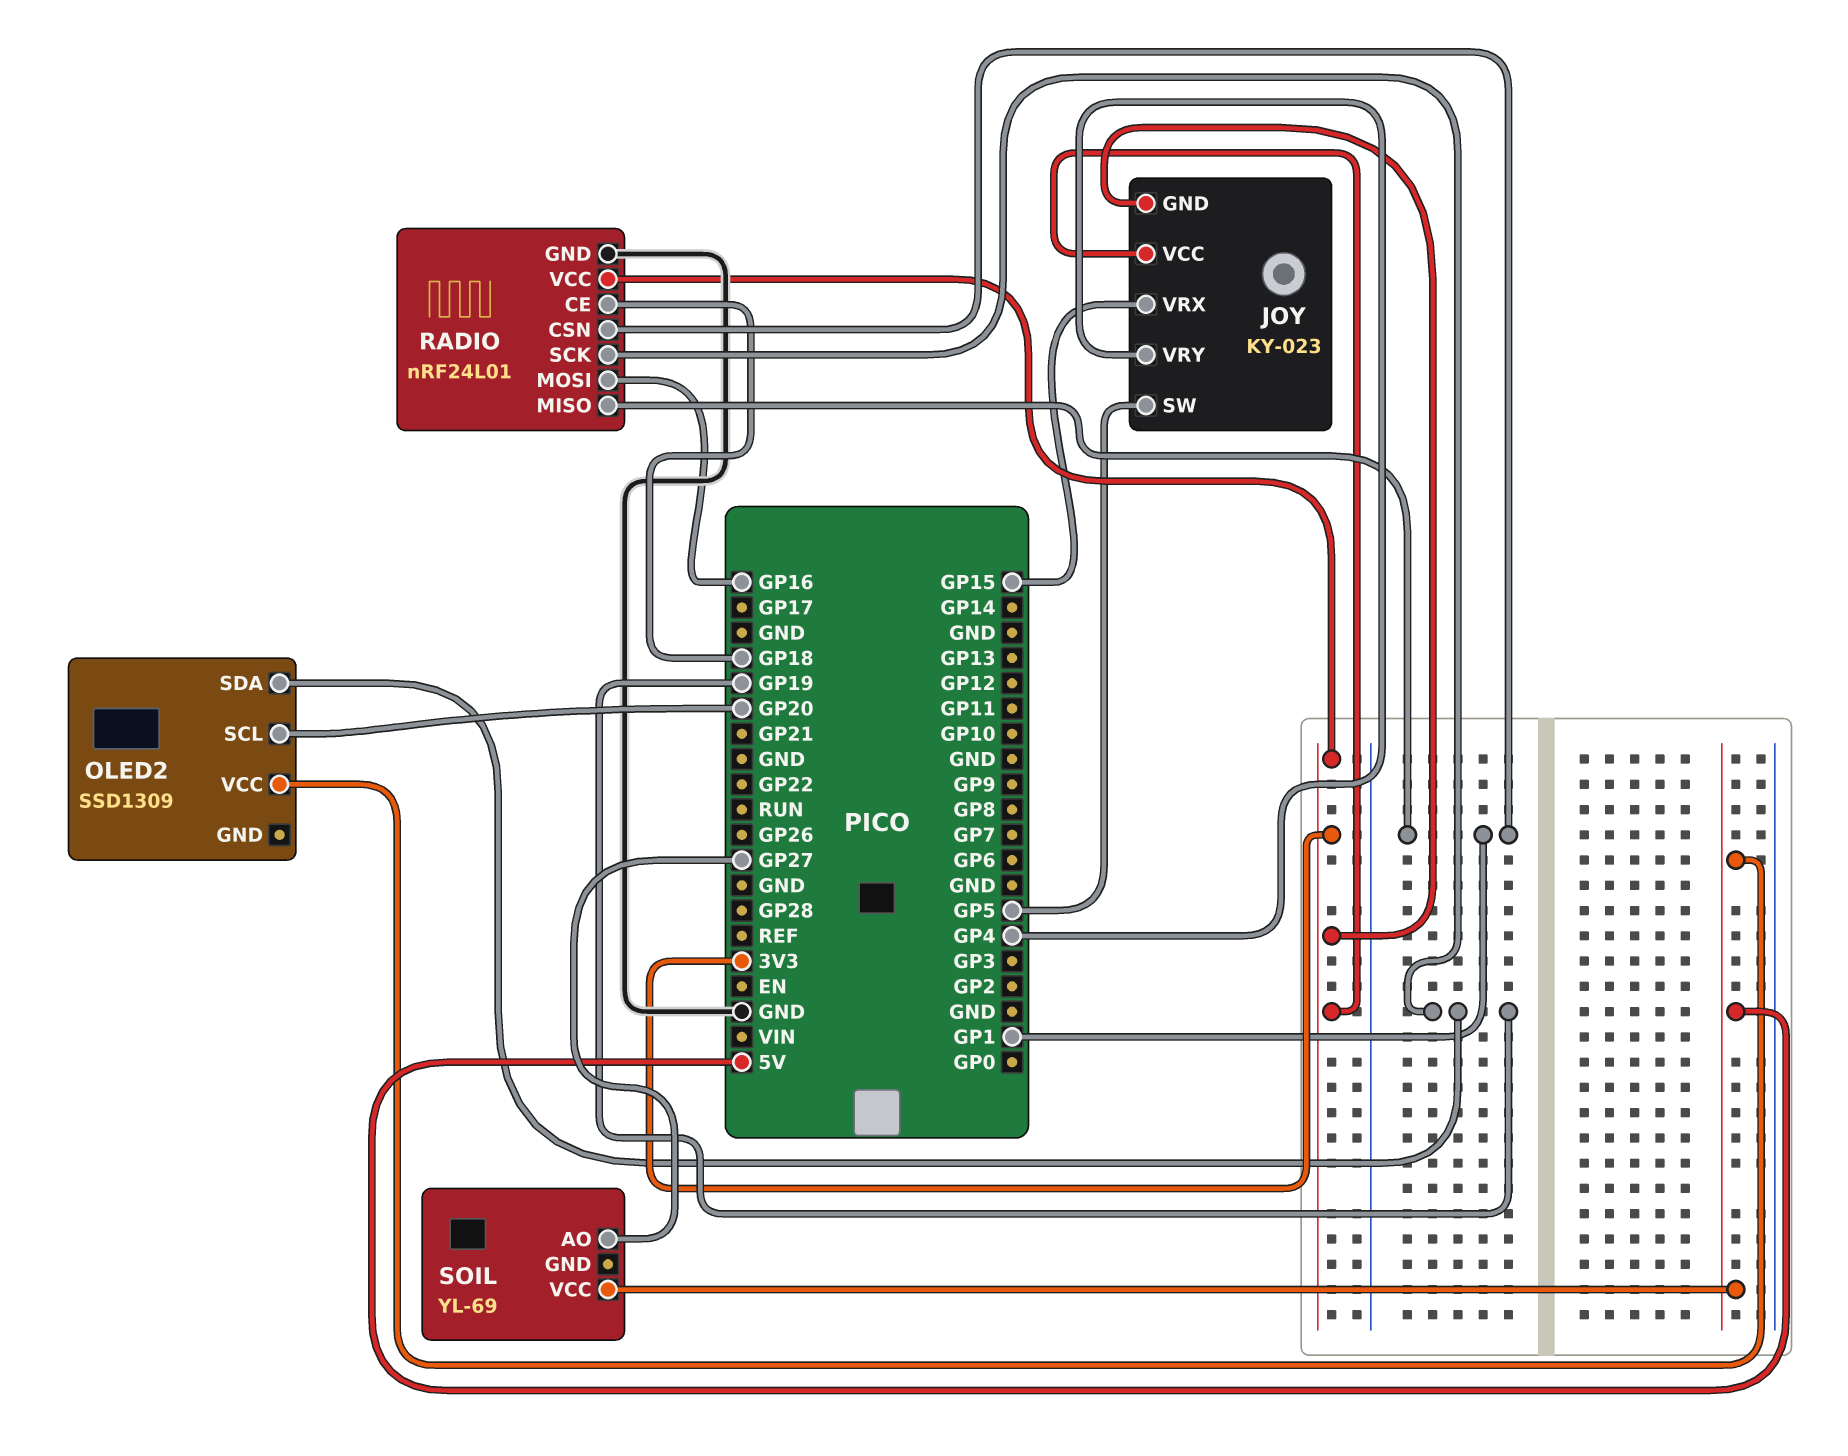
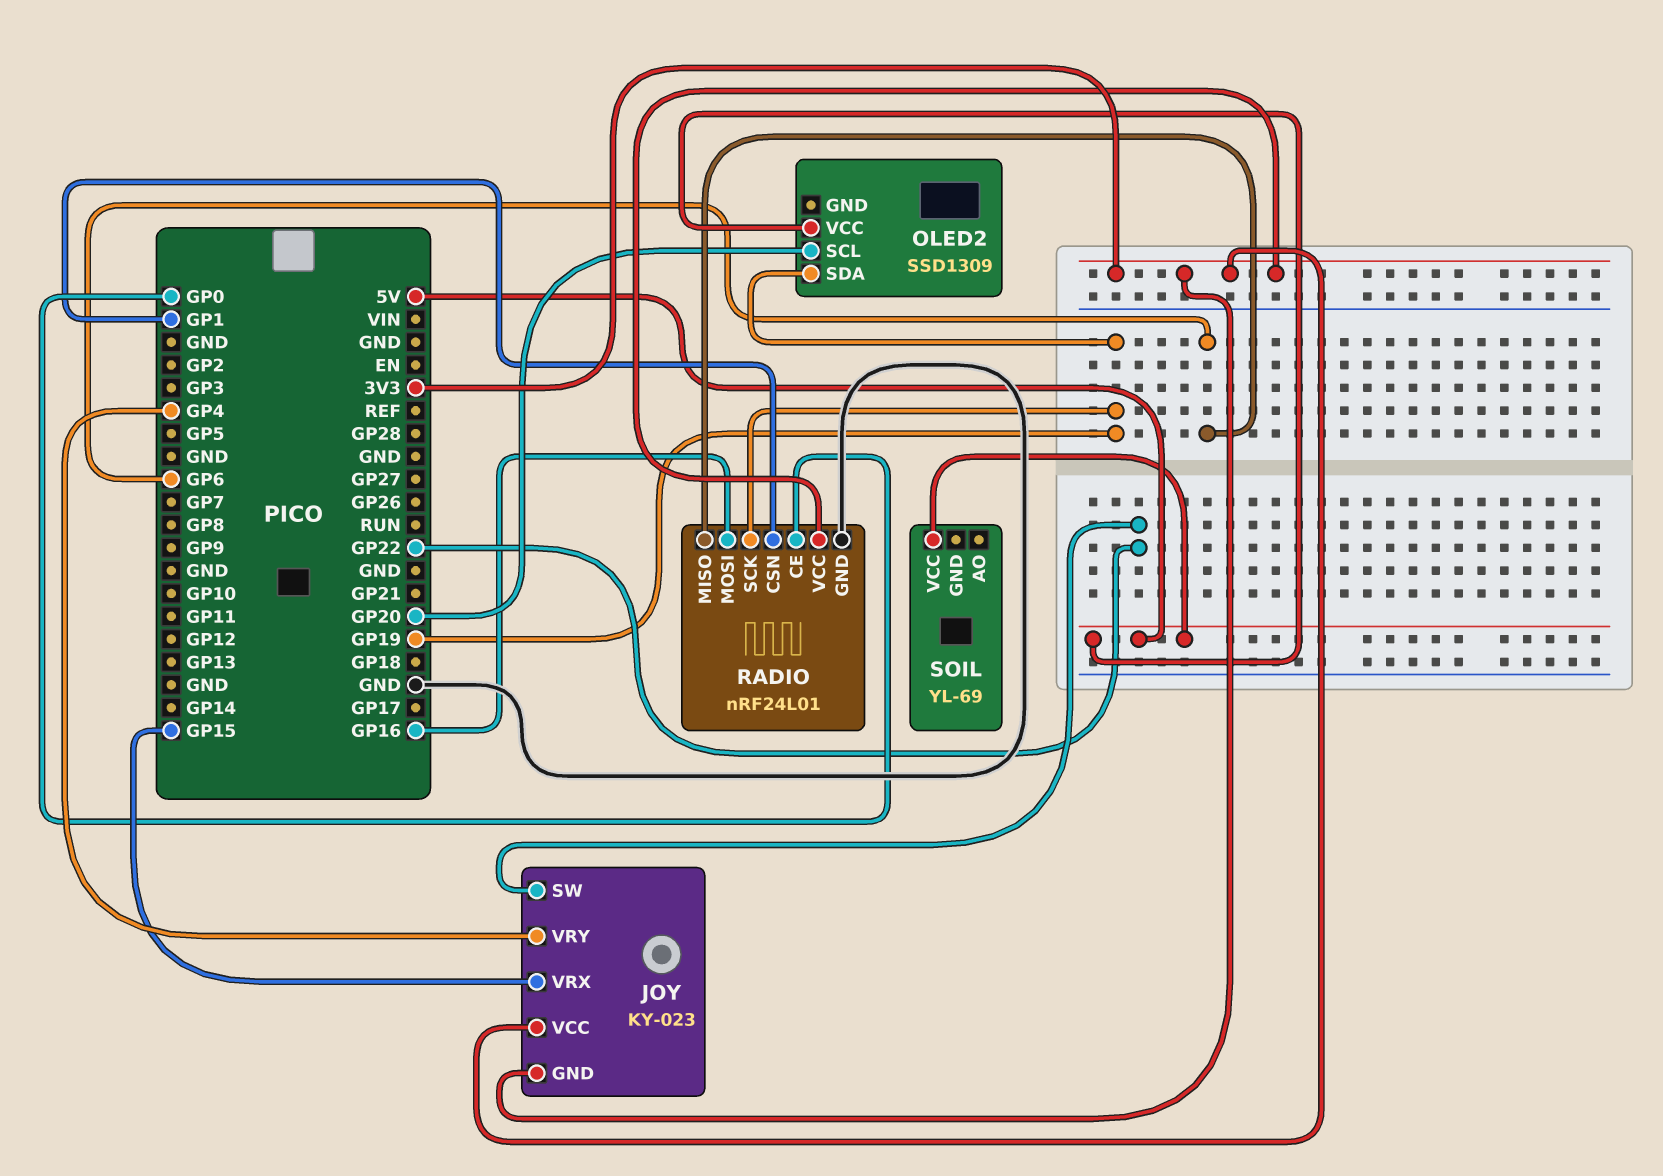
JOY pin SW: GP5 -> GP22
RADIO pin CE: GP18 -> GP0
RADIO pin MISO: GP1 -> GP6
SOIL pin AO: GP27 -> none

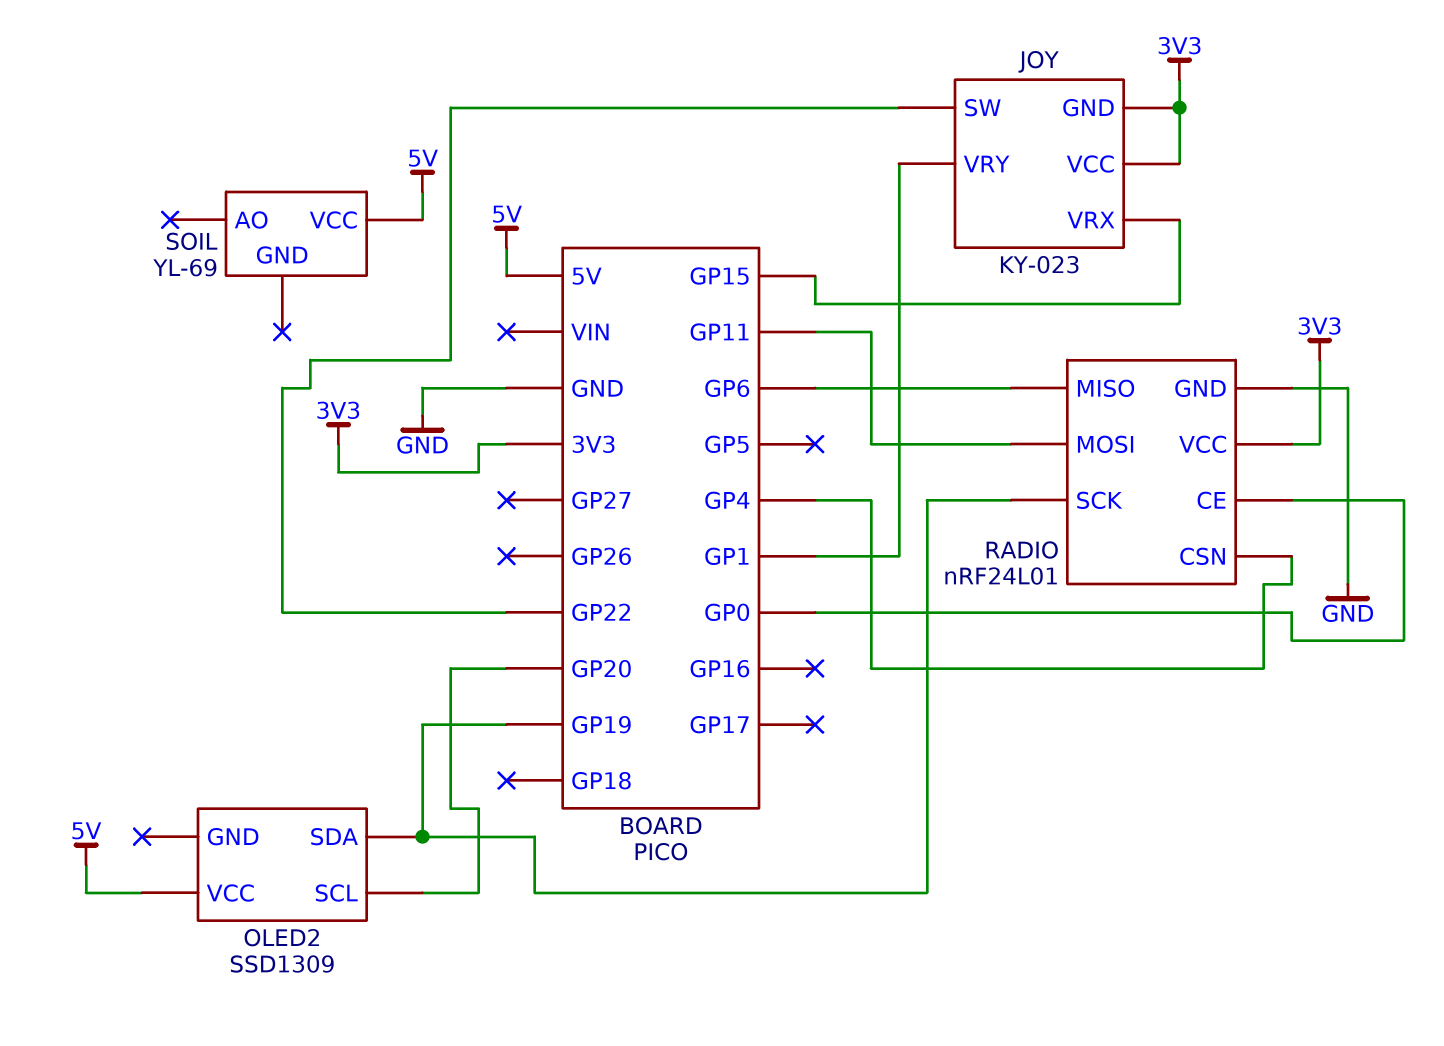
JOY pin VRY: GP4 -> GP1
RADIO pin CSN: GP1 -> GP4
RADIO pin MOSI: GP16 -> GP11

